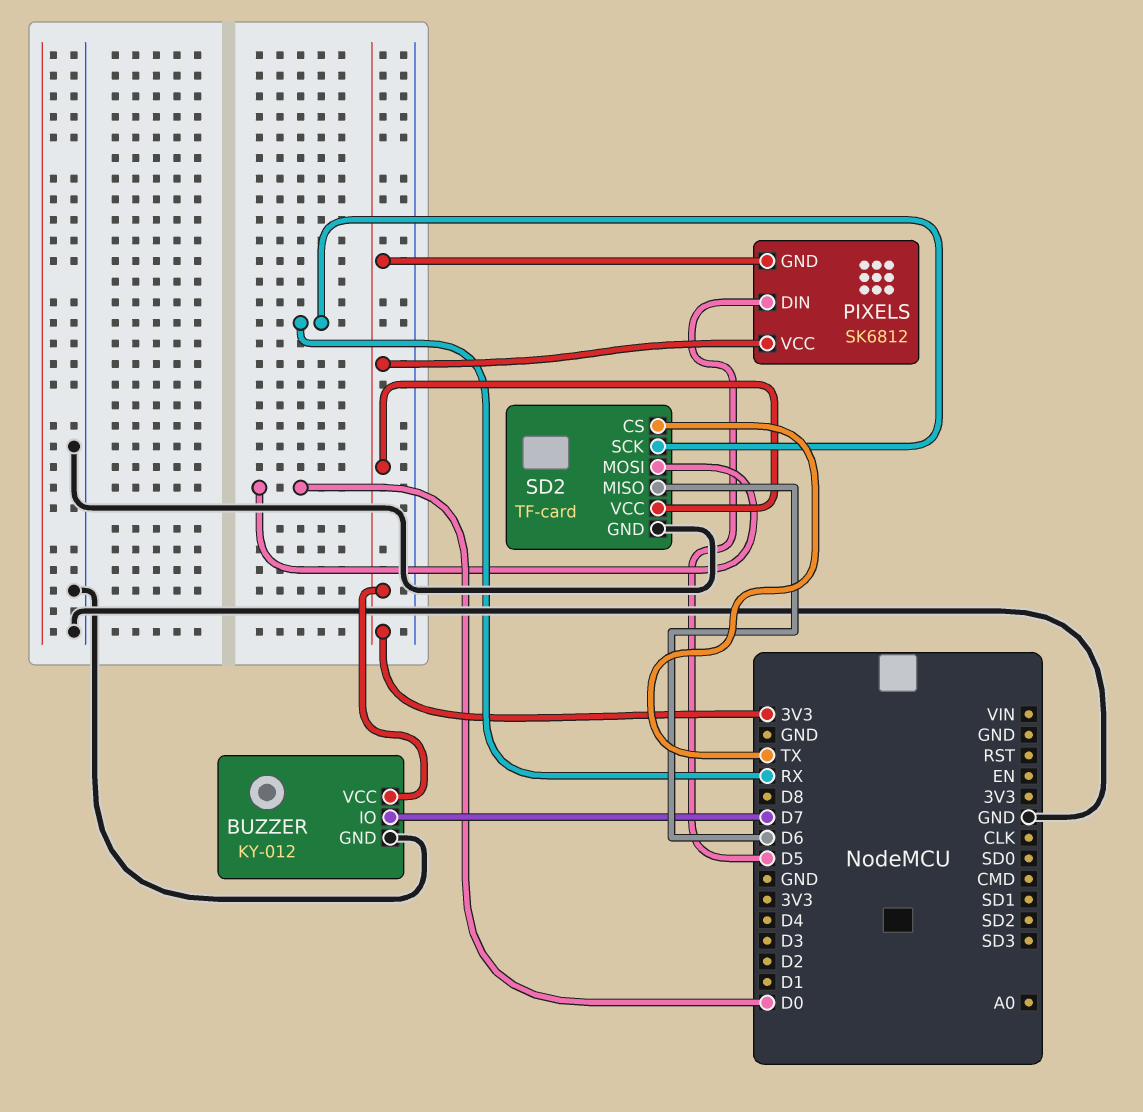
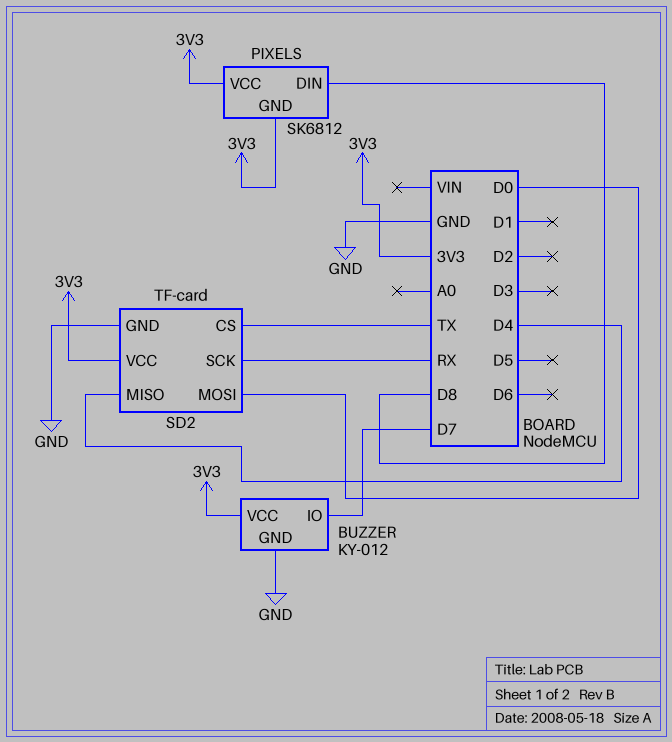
PIXELS pin DIN: D5 -> D8
SD2 pin MISO: D6 -> D4

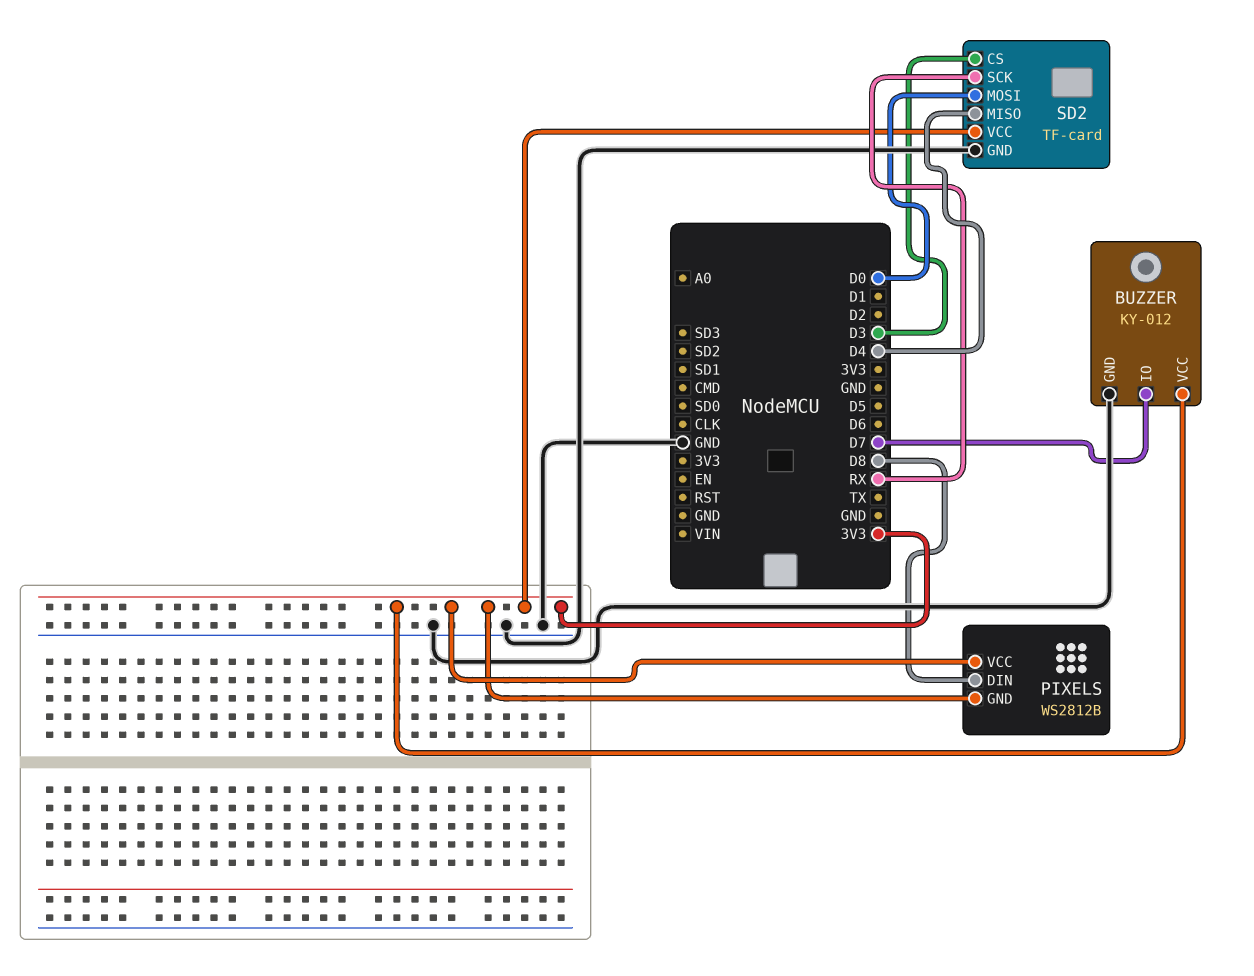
PIXELS: SK6812 -> WS2812B
SD2 pin CS: TX -> D3

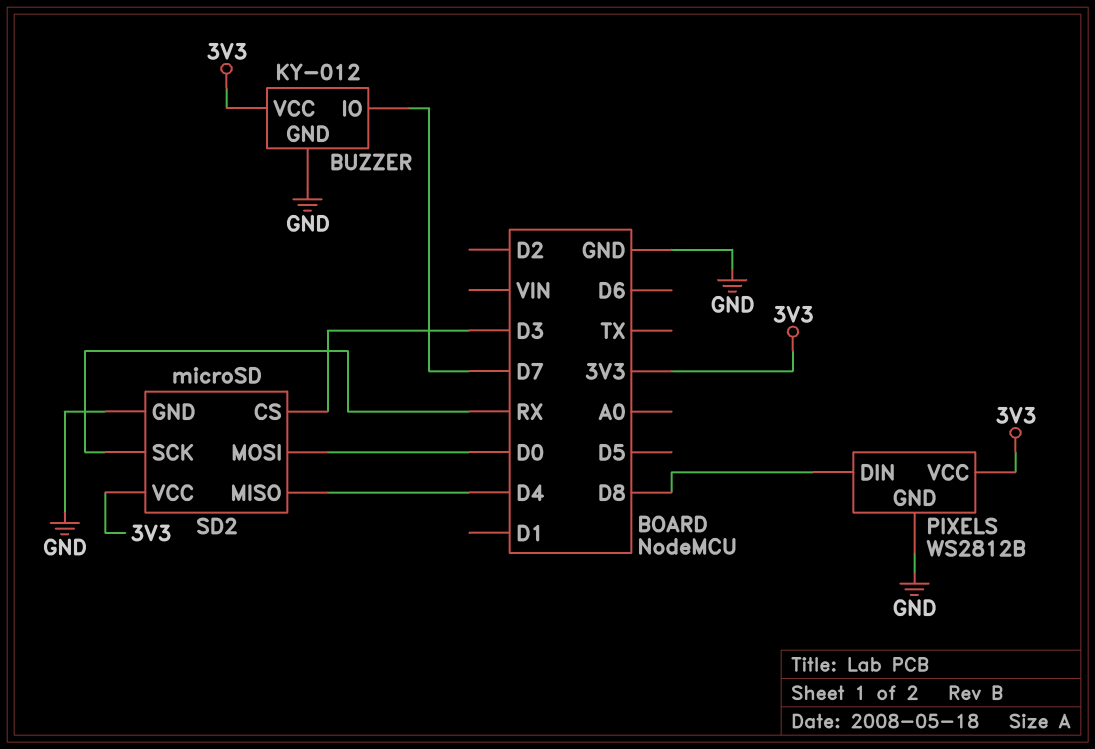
PIXELS pin GND: 3V3 -> GND
SD2: TF-card -> microSD

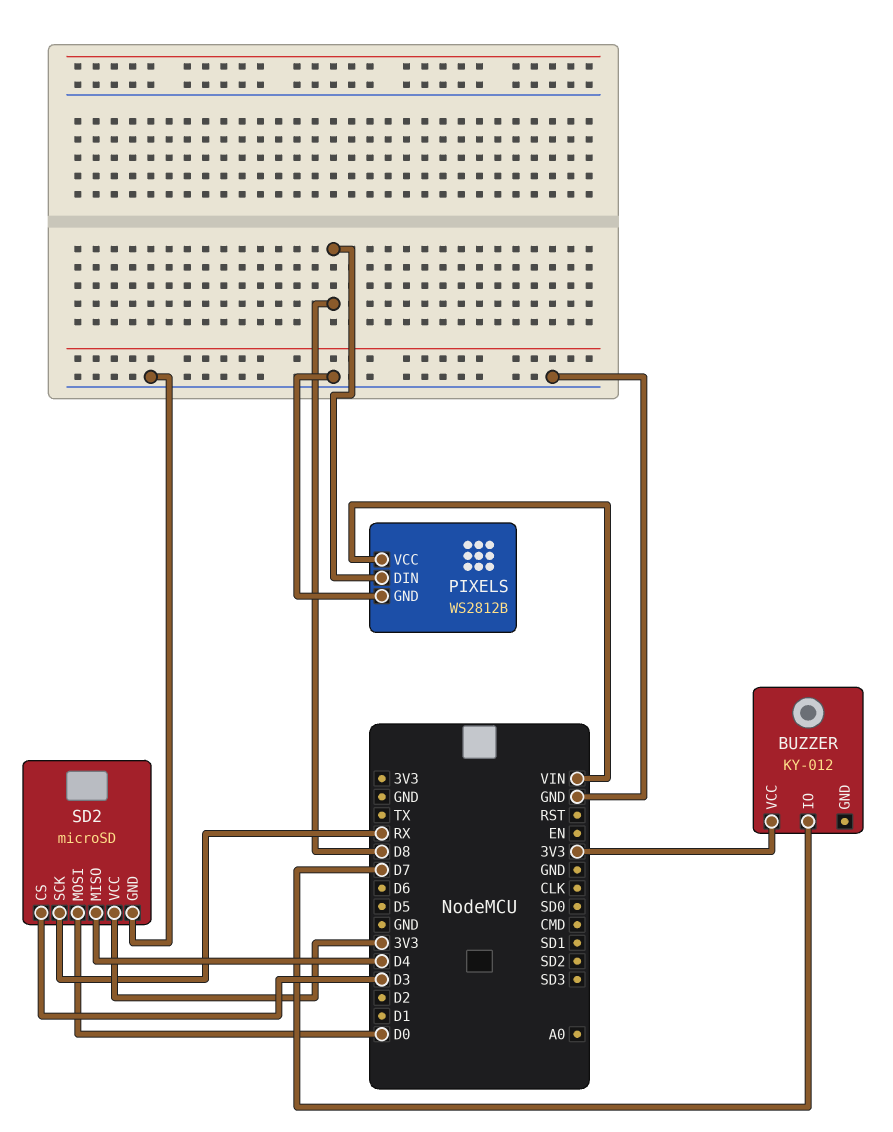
BUZZER pin GND: GND -> none
PIXELS pin VCC: 3V3 -> VIN

